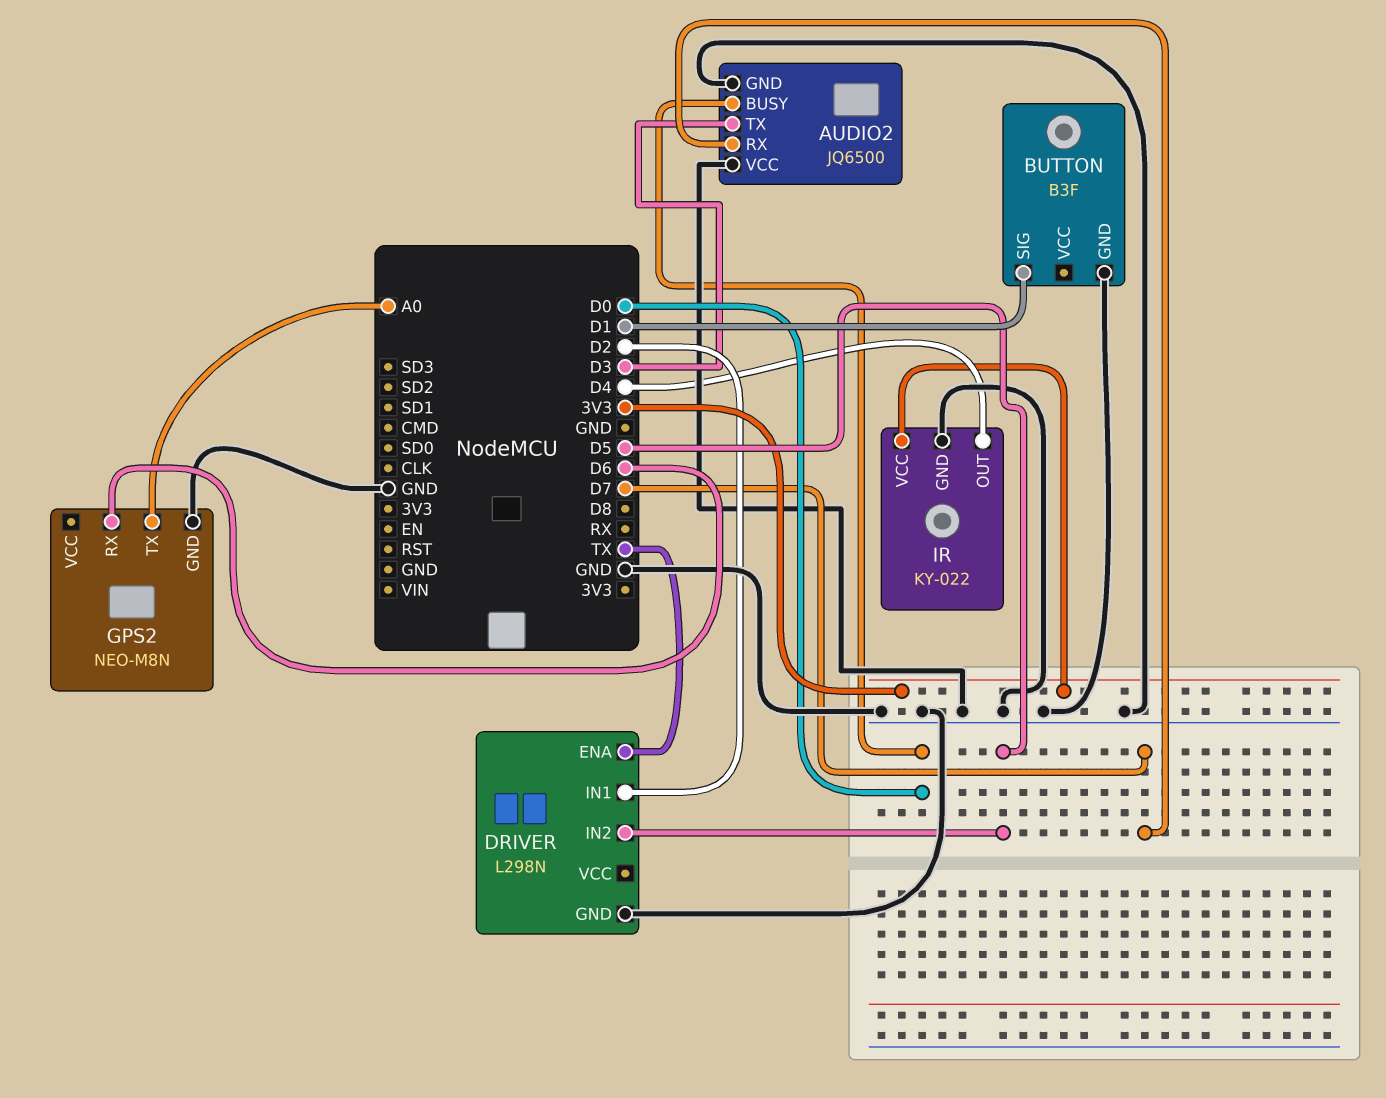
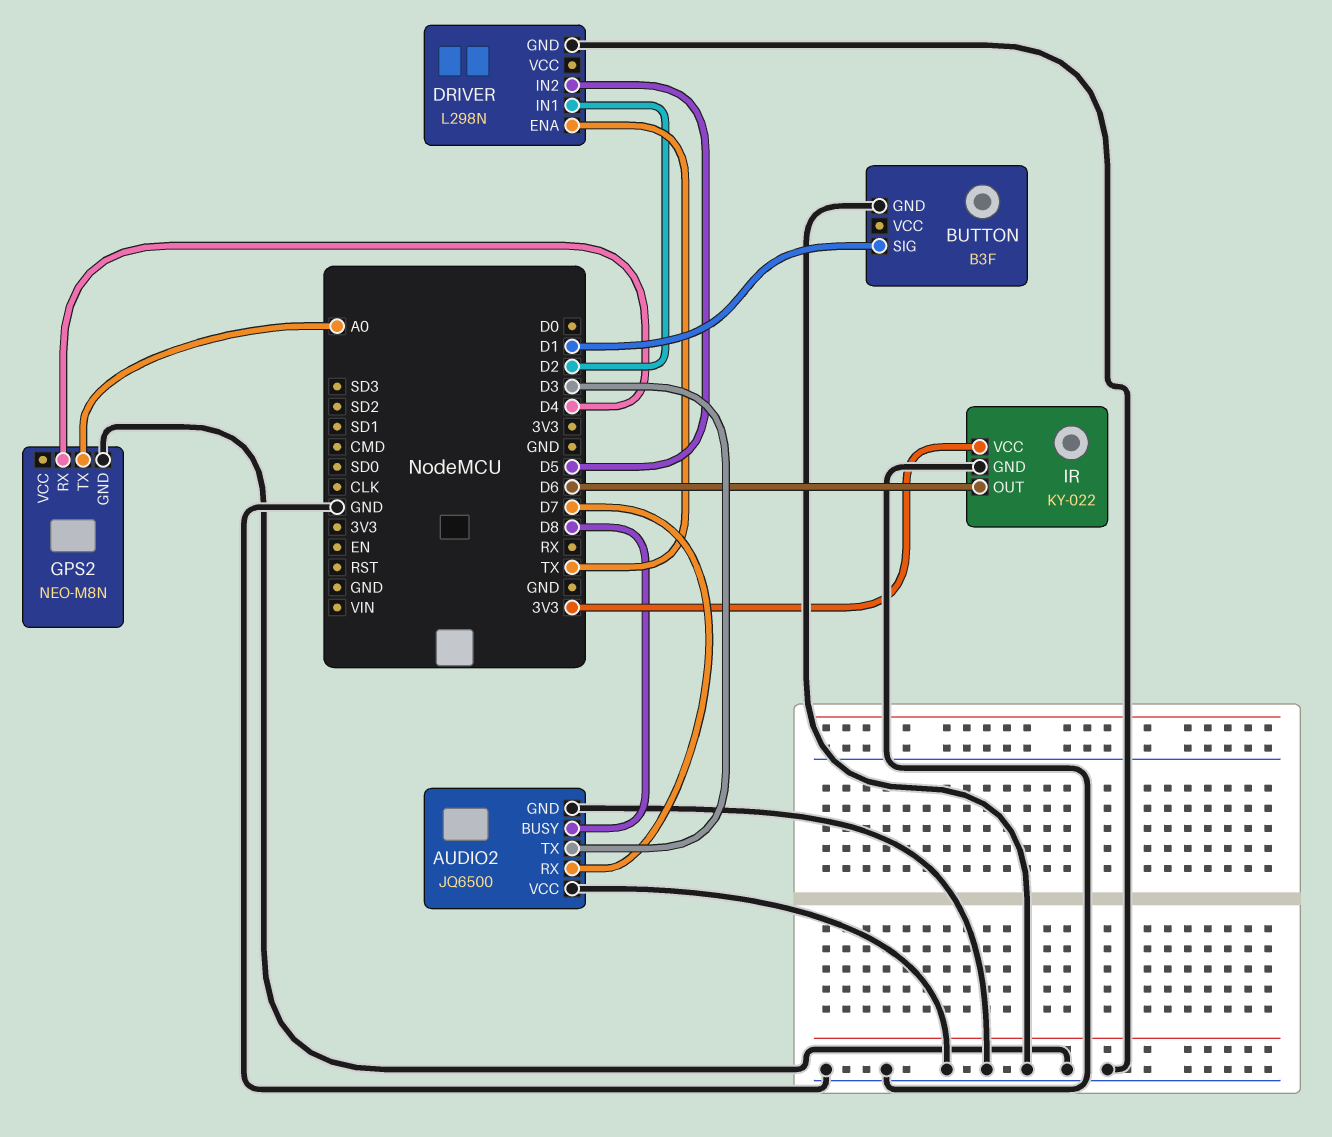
AUDIO2 pin BUSY: D0 -> D8
GPS2 pin RX: D6 -> D4
IR pin OUT: D4 -> D6

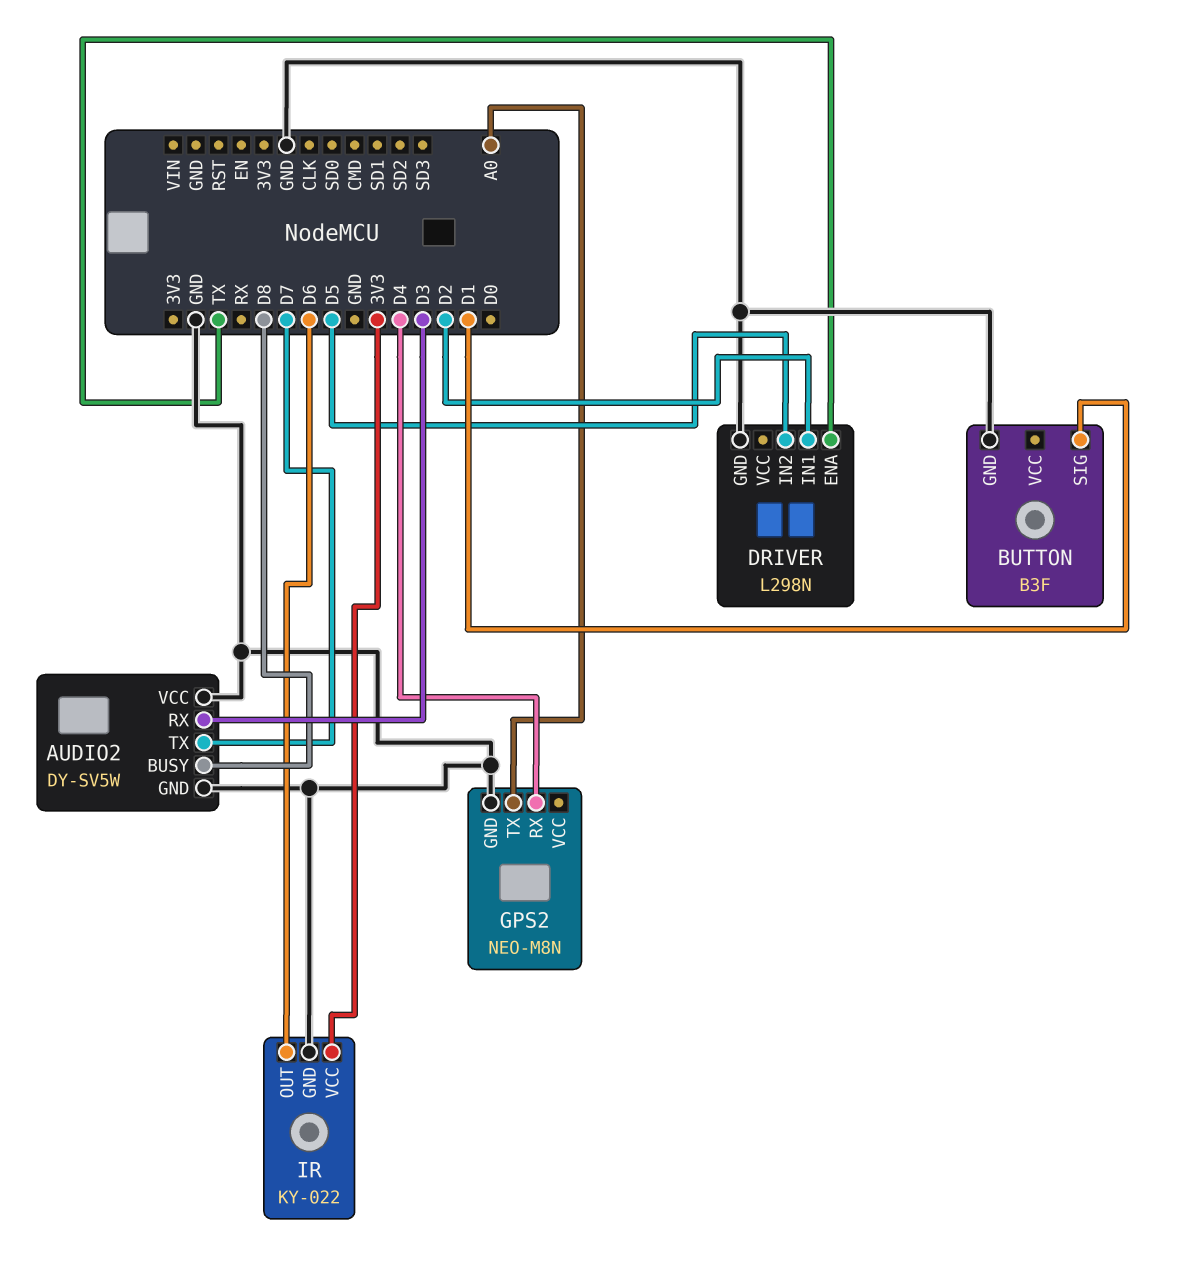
AUDIO2: JQ6500 -> DY-SV5W
AUDIO2 pin RX: D7 -> D3
AUDIO2 pin TX: D3 -> D7

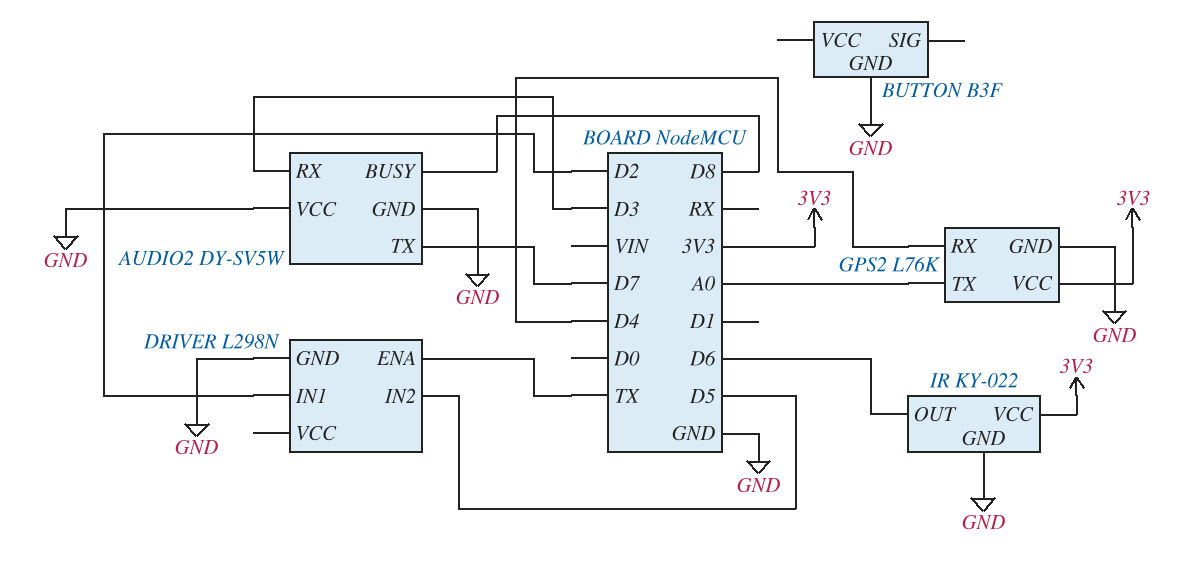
BUTTON pin SIG: D1 -> none
GPS2: NEO-M8N -> L76K
GPS2 pin VCC: none -> 3V3

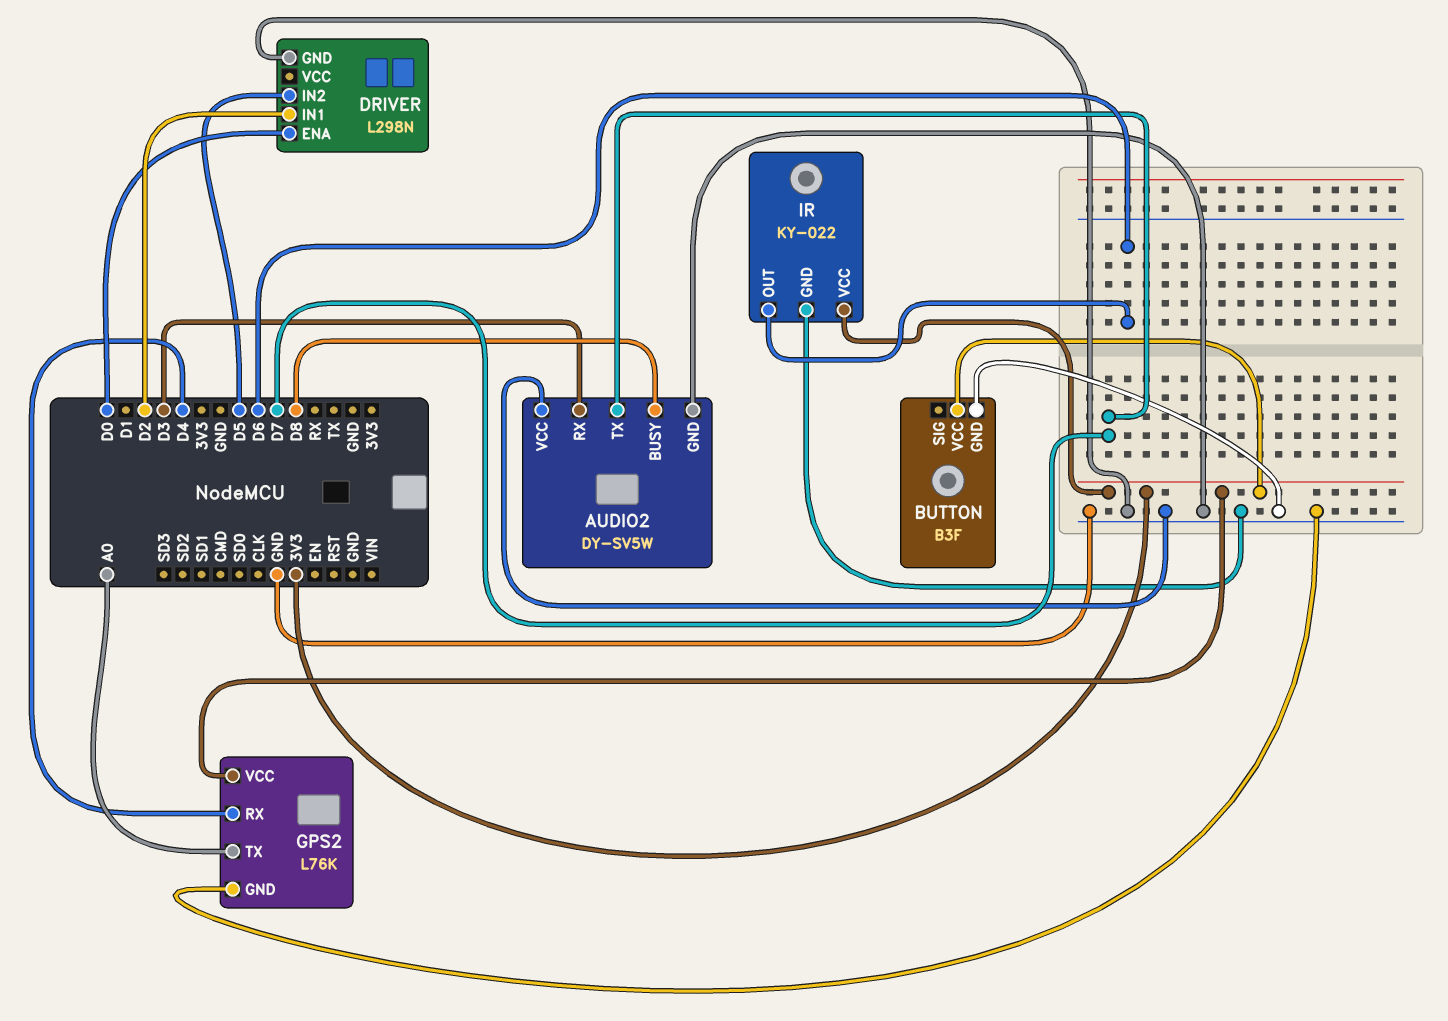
BUTTON pin VCC: none -> 3V3
DRIVER pin ENA: TX -> D0

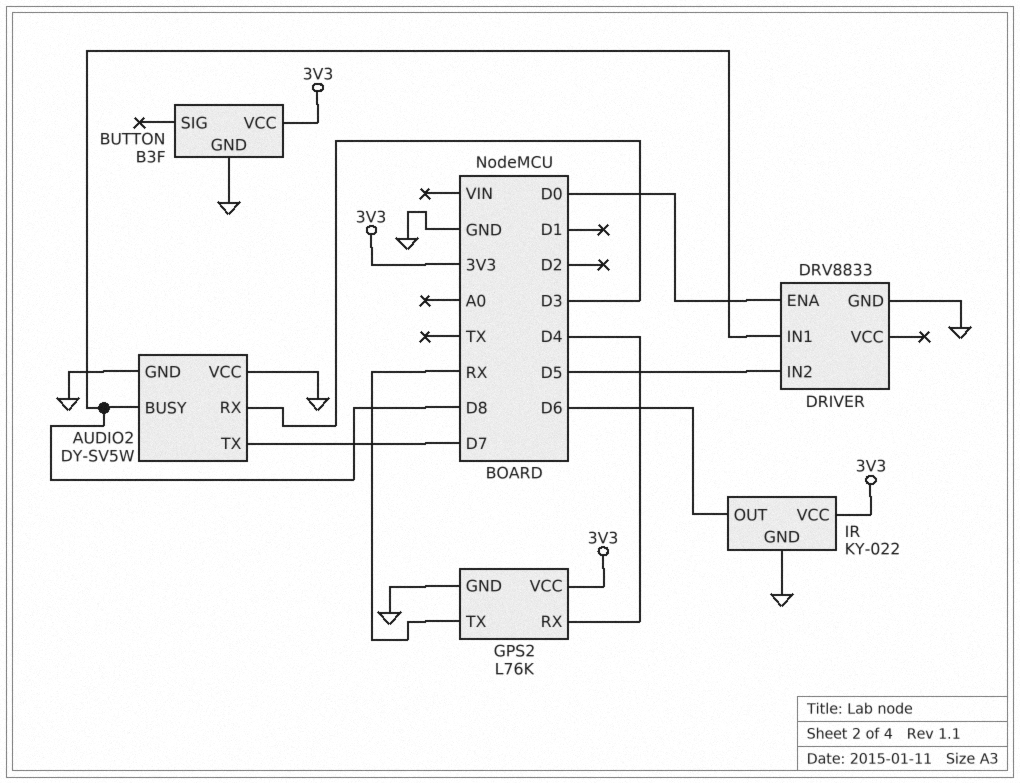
DRIVER: L298N -> DRV8833
DRIVER pin IN1: D2 -> D8
GPS2 pin TX: A0 -> RX

